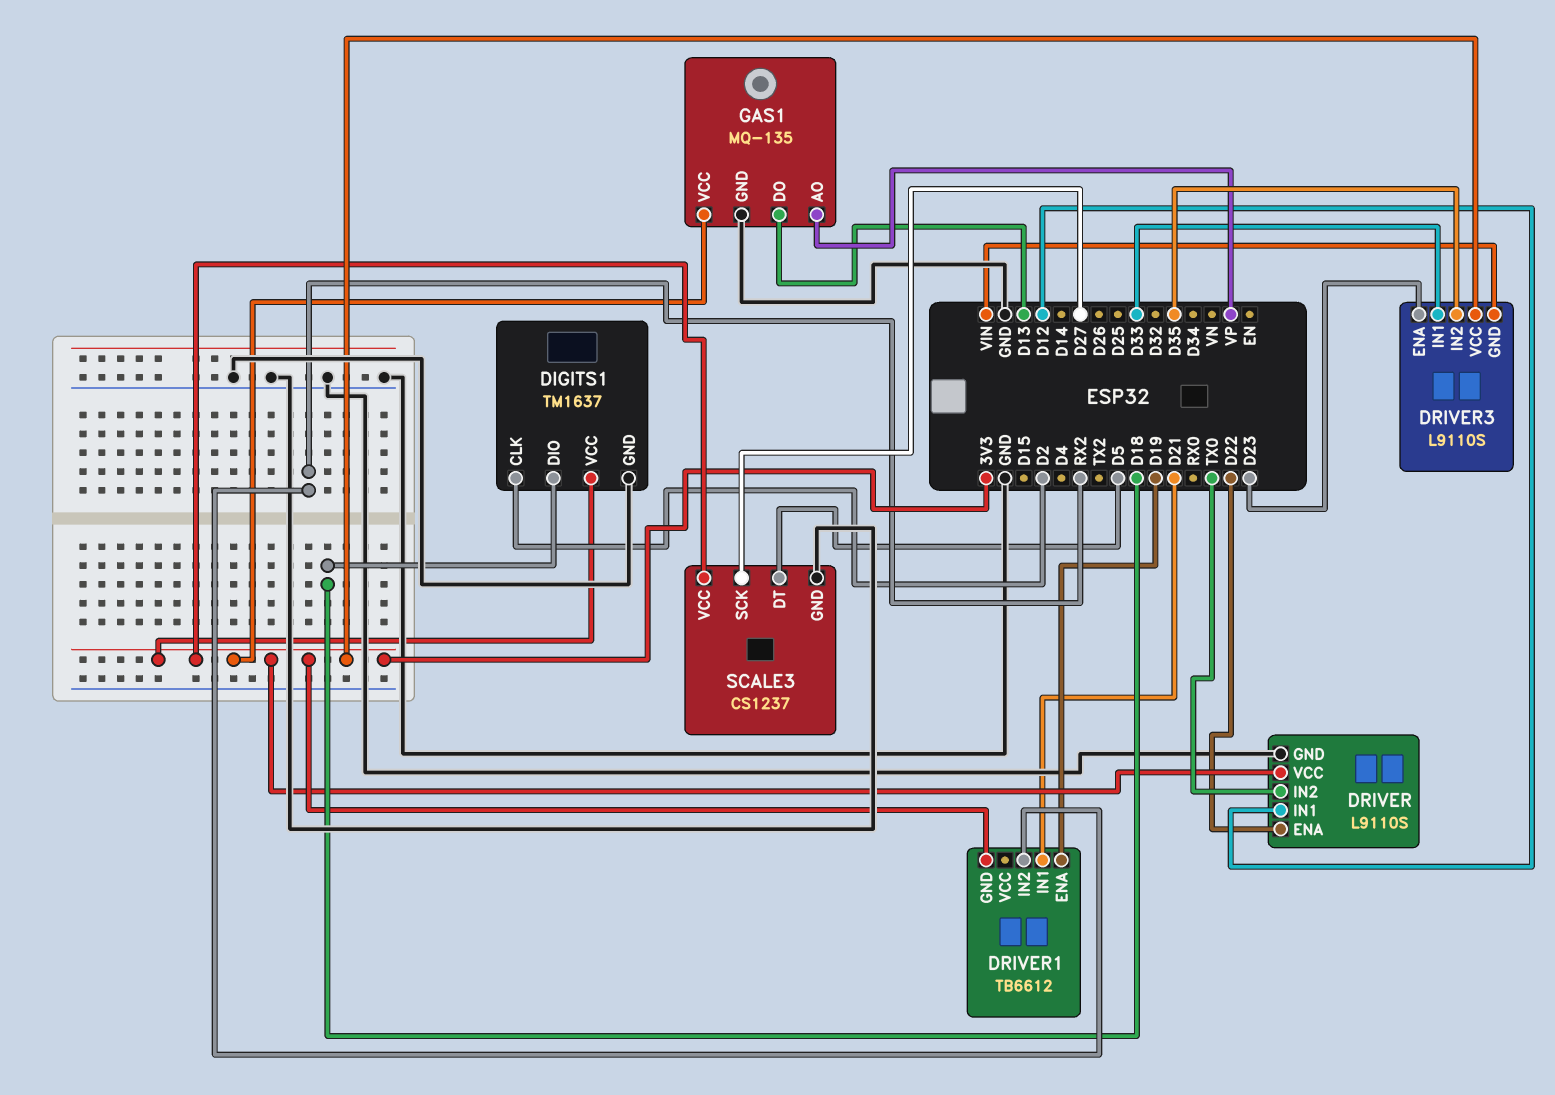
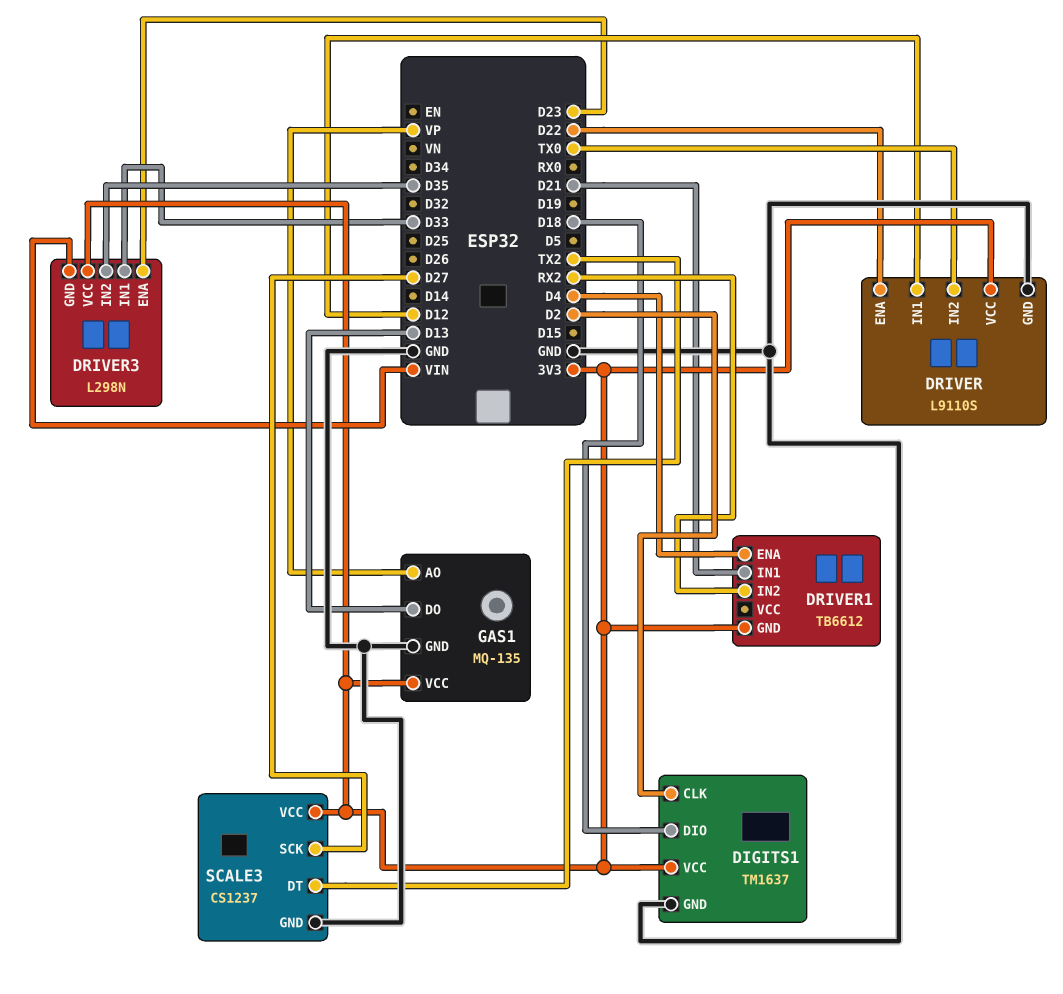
DRIVER1 pin ENA: D19 -> D4
DRIVER3: L9110S -> L298N
SCALE3 pin DT: D5 -> TX2

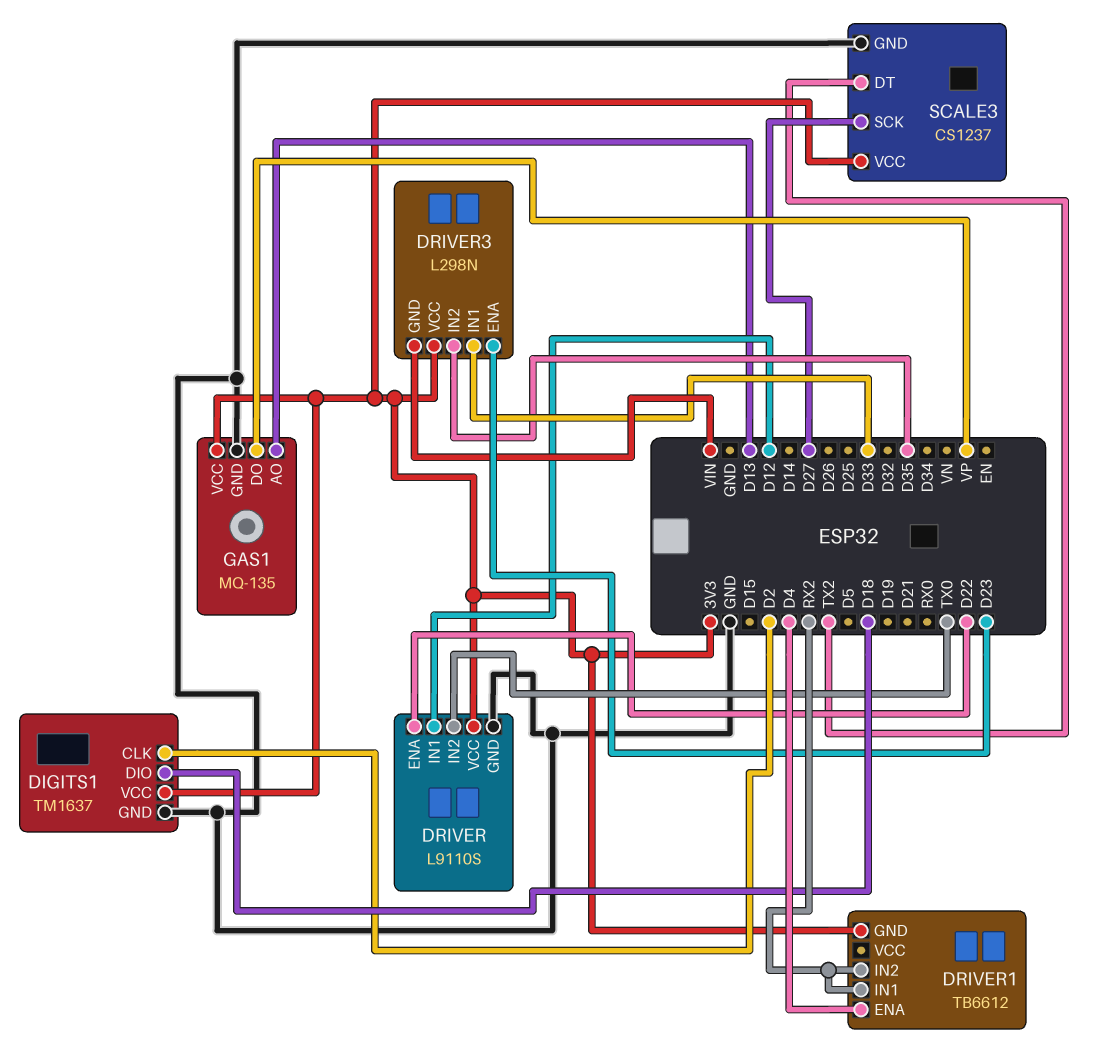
DRIVER1 pin IN1: D21 -> RX2
GAS1 pin AO: VP -> D13
GAS1 pin DO: D13 -> VP

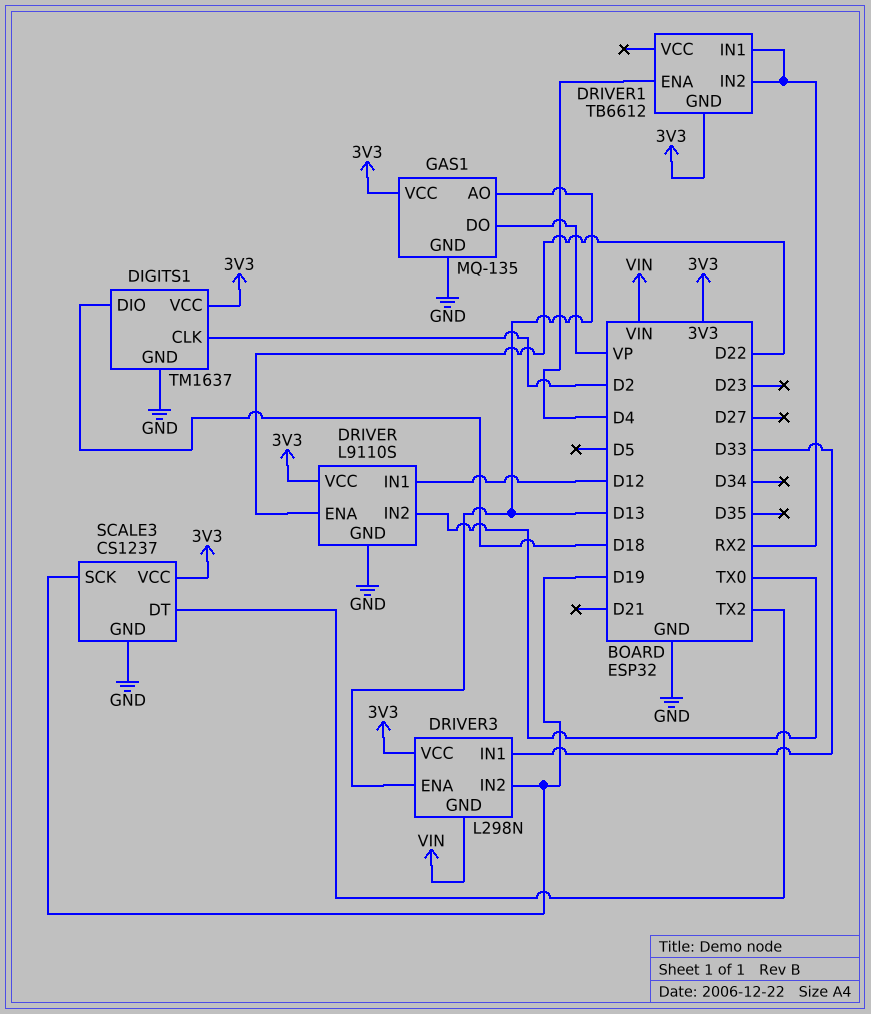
DRIVER3 pin ENA: D23 -> D13
DRIVER3 pin IN2: D35 -> D19
SCALE3 pin SCK: D27 -> D19

